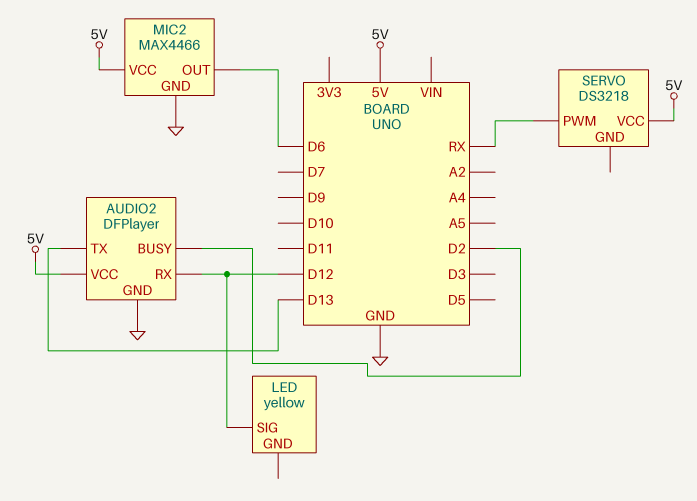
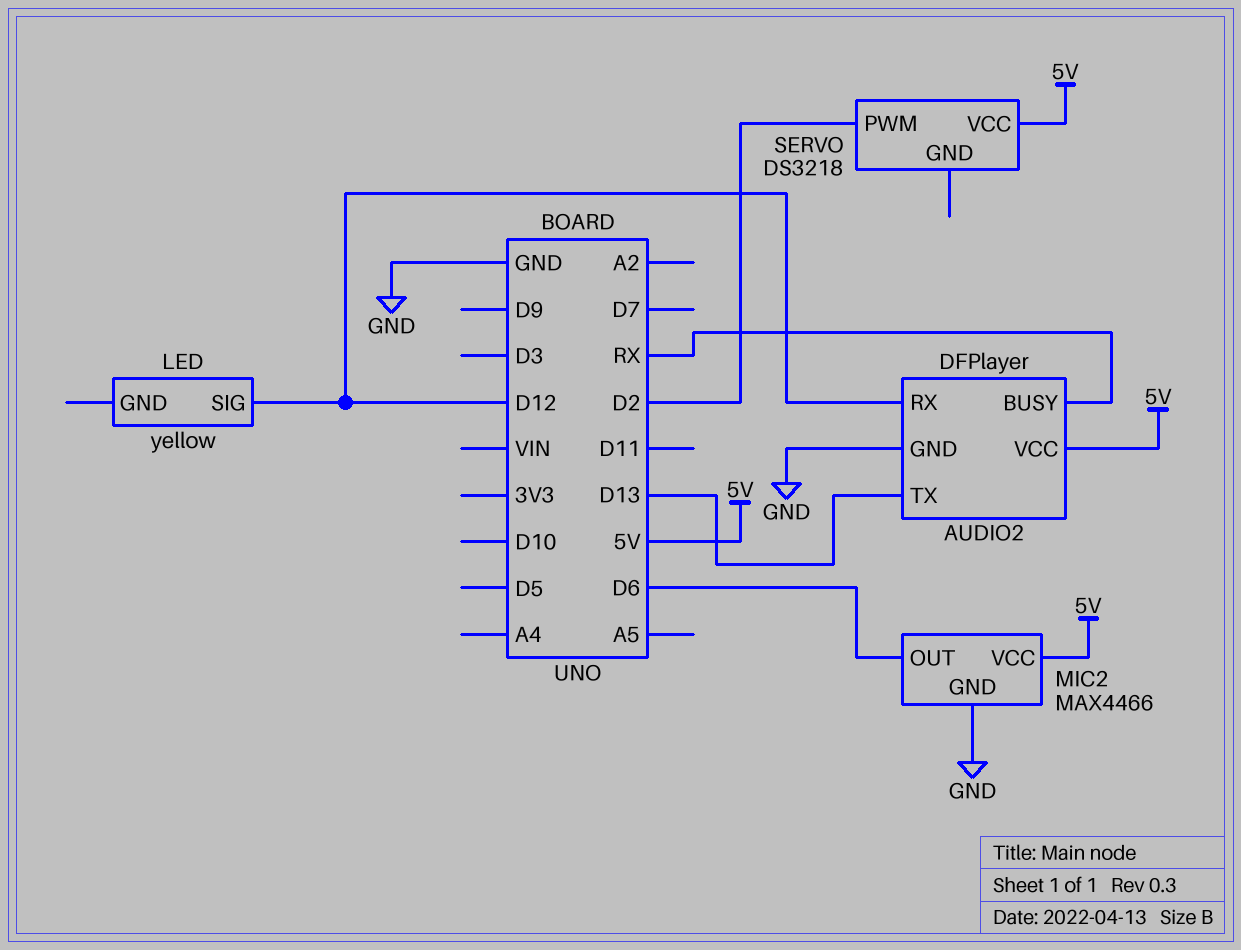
AUDIO2 pin BUSY: D2 -> RX
SERVO pin PWM: RX -> D2

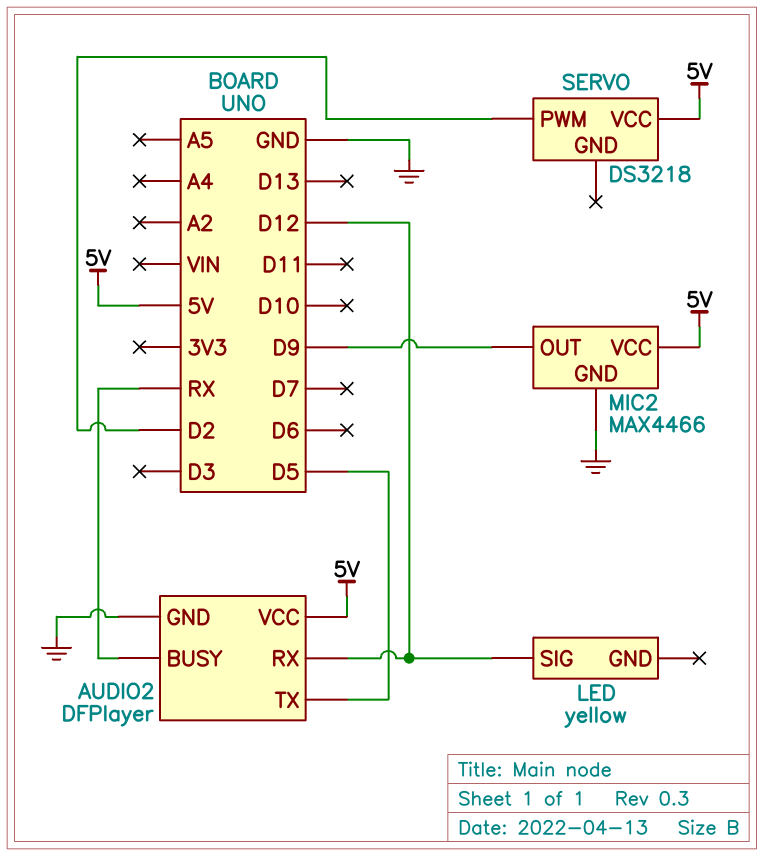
AUDIO2 pin TX: D13 -> D5
MIC2 pin OUT: D6 -> D9

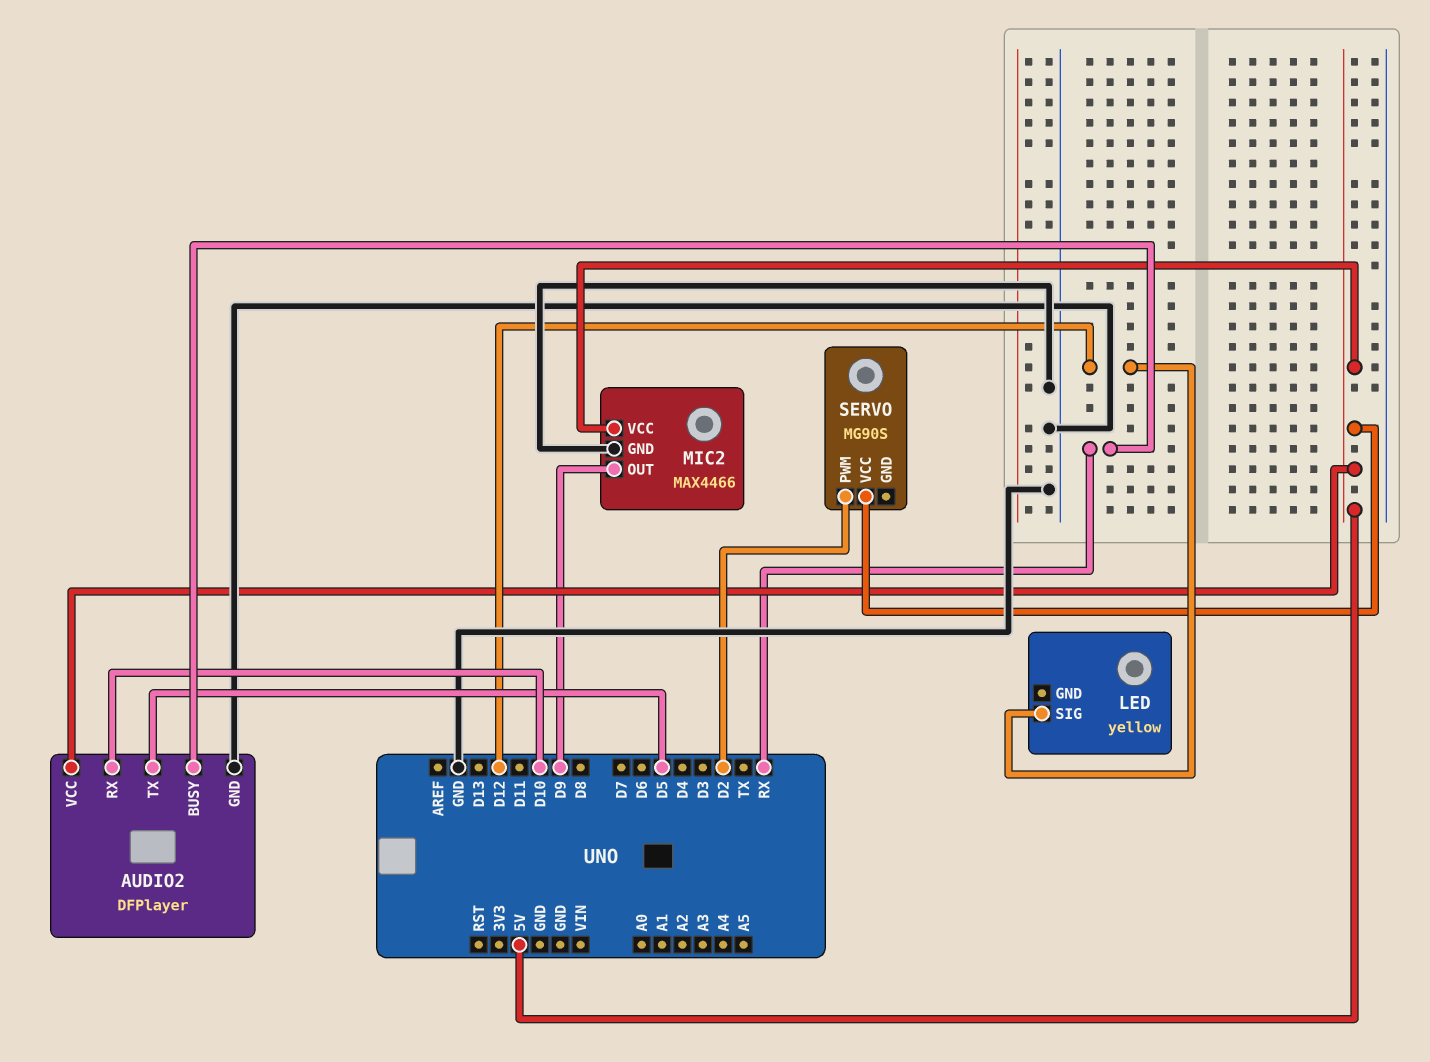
AUDIO2 pin RX: D12 -> D10
SERVO: DS3218 -> MG90S

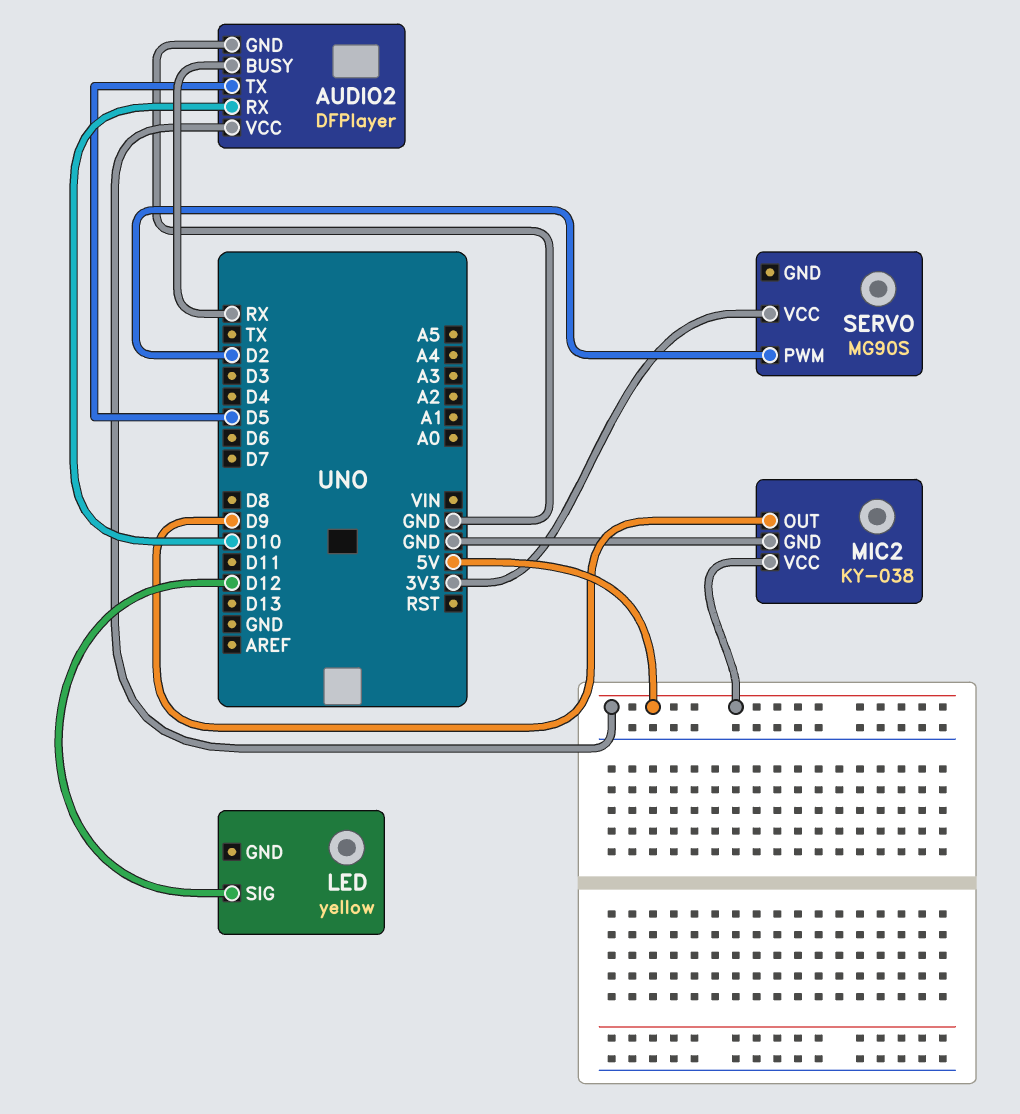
MIC2: MAX4466 -> KY-038
SERVO pin VCC: 5V -> 3V3

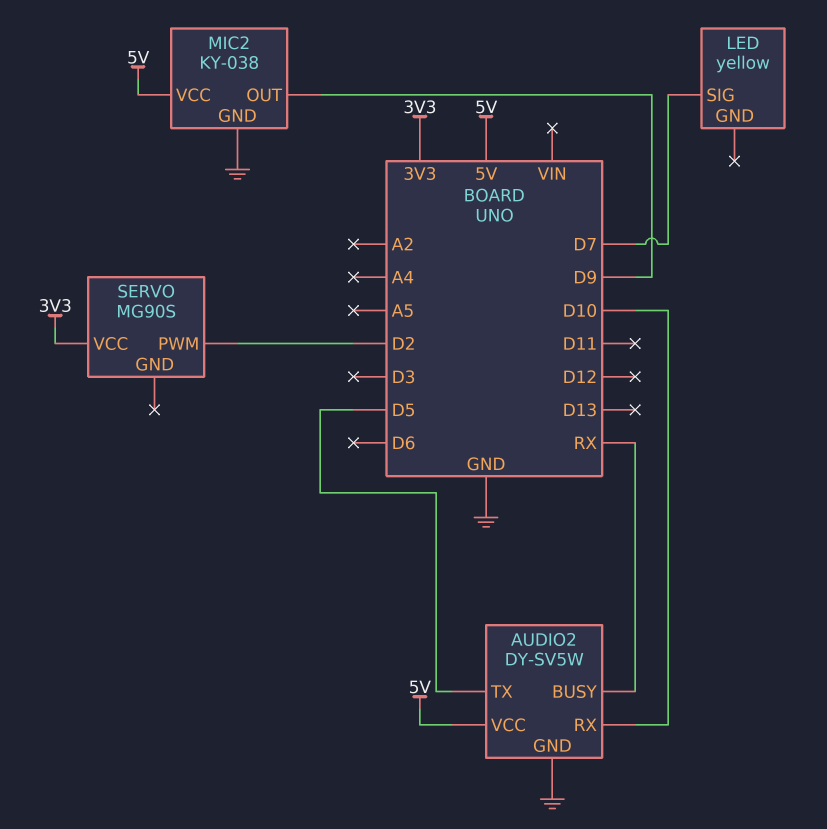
AUDIO2: DFPlayer -> DY-SV5W
LED pin SIG: D12 -> D7

